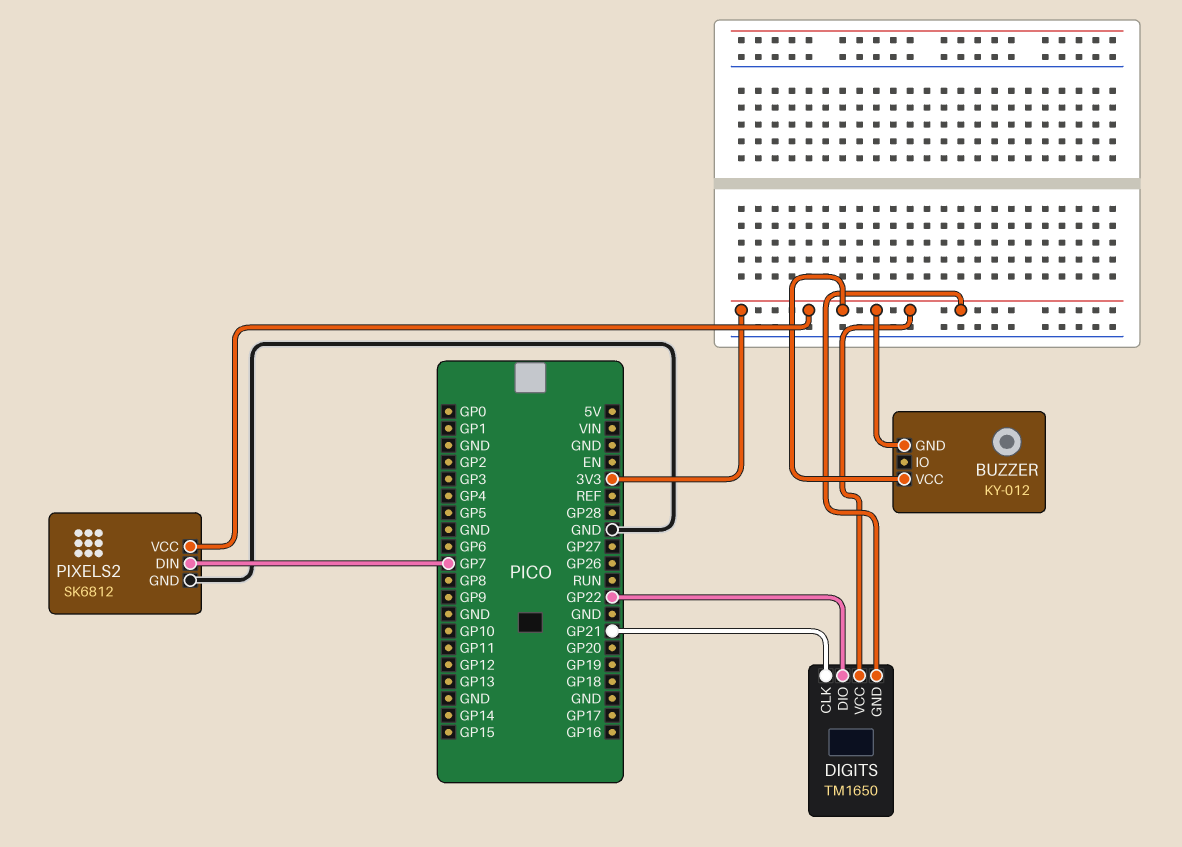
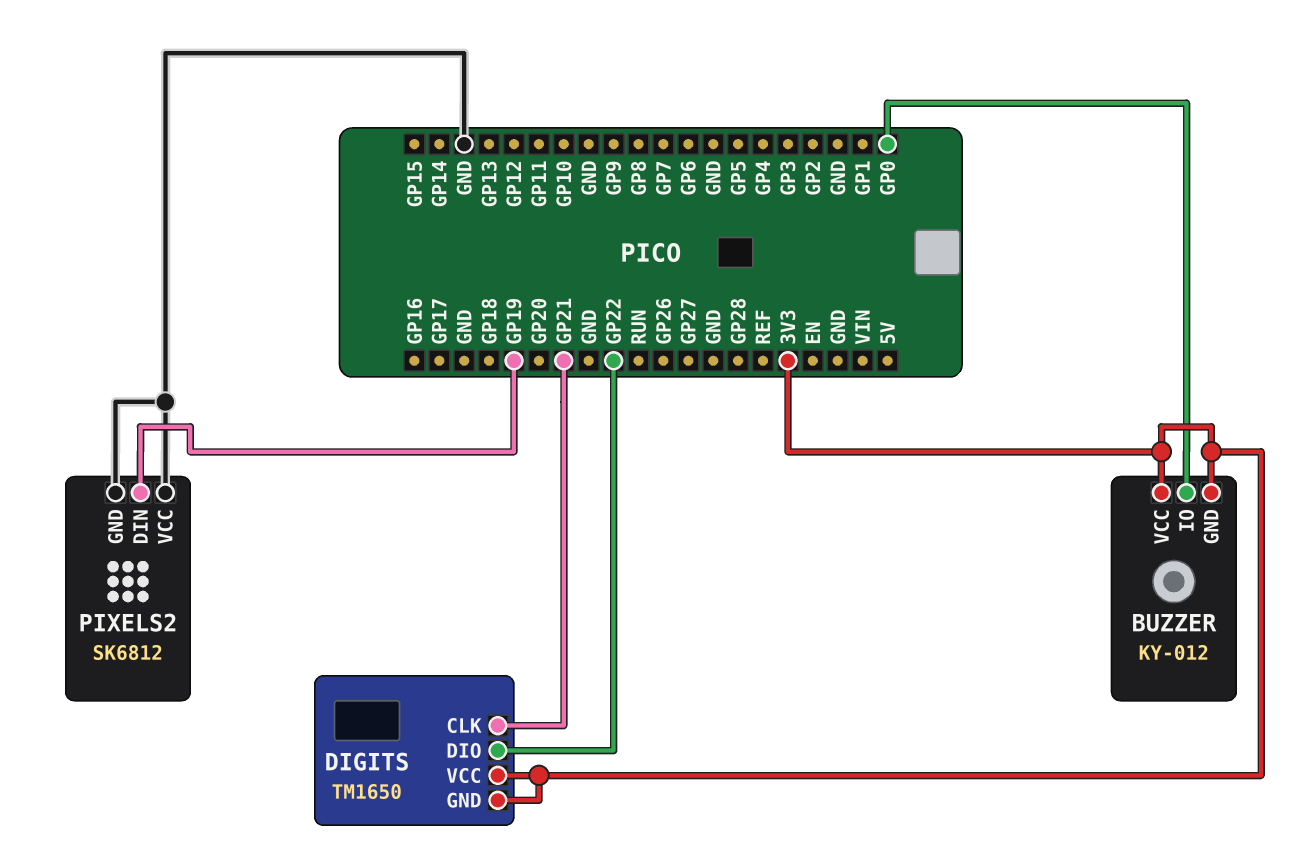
BUZZER pin IO: none -> GP0
PIXELS2 pin DIN: GP7 -> GP19
PIXELS2 pin VCC: 3V3 -> GND

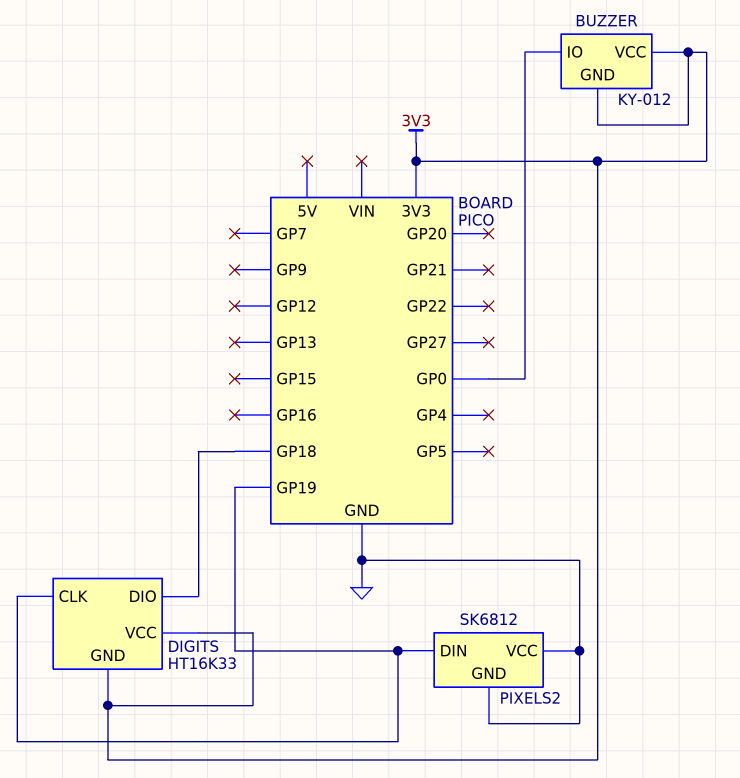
DIGITS: TM1650 -> HT16K33
DIGITS pin CLK: GP21 -> GP19
DIGITS pin DIO: GP22 -> GP18

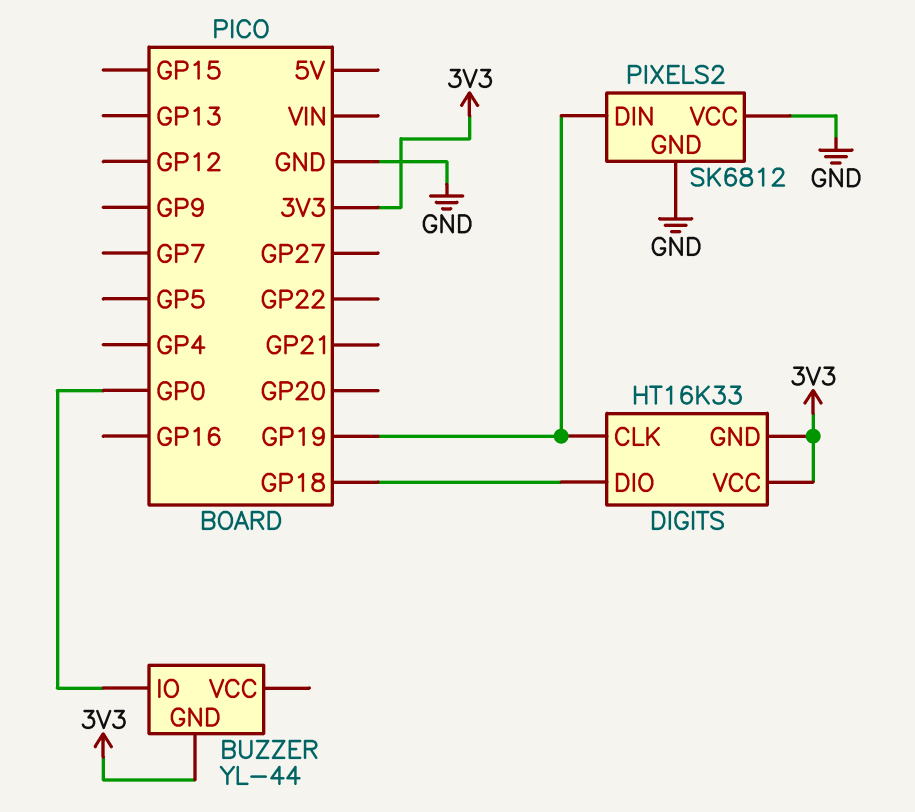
BUZZER: KY-012 -> YL-44
BUZZER pin VCC: 3V3 -> none

